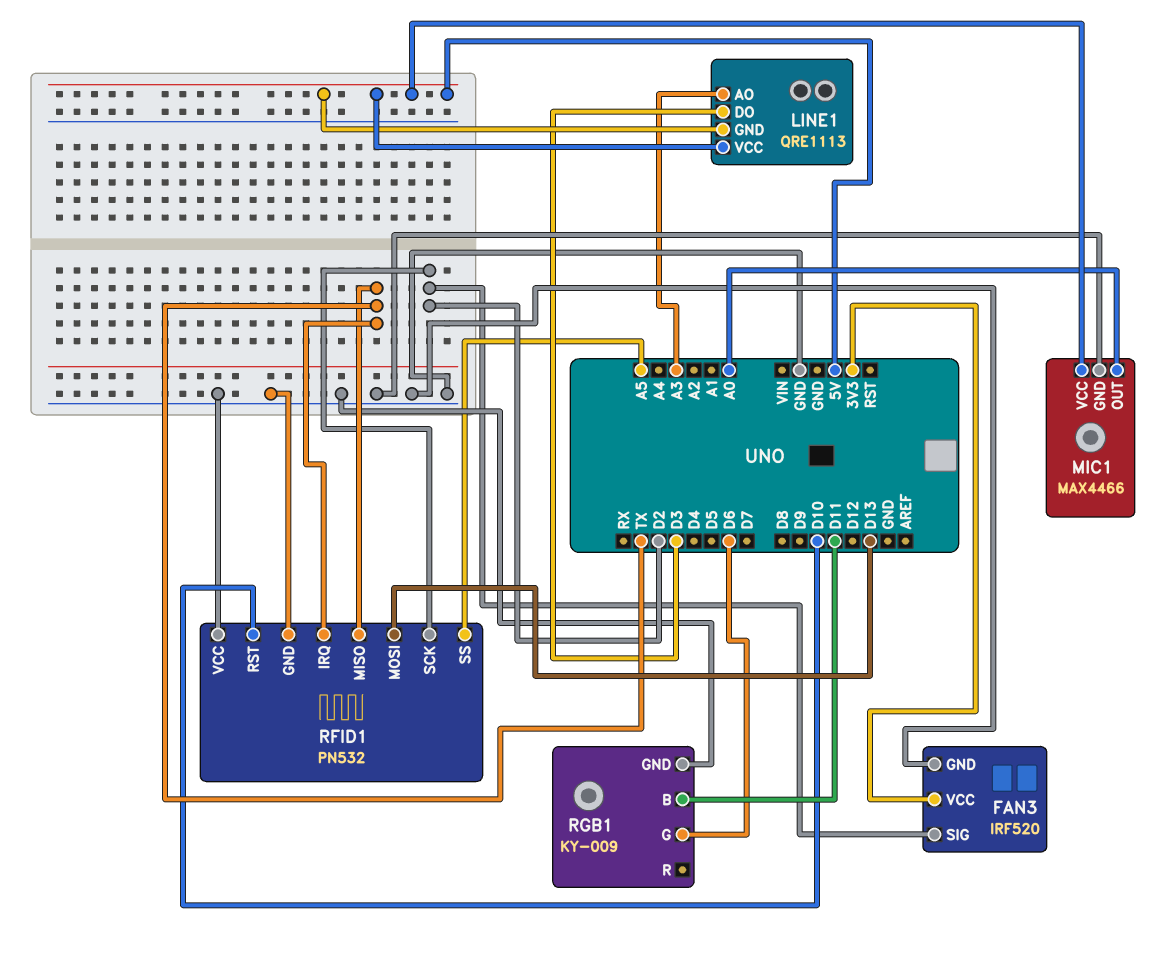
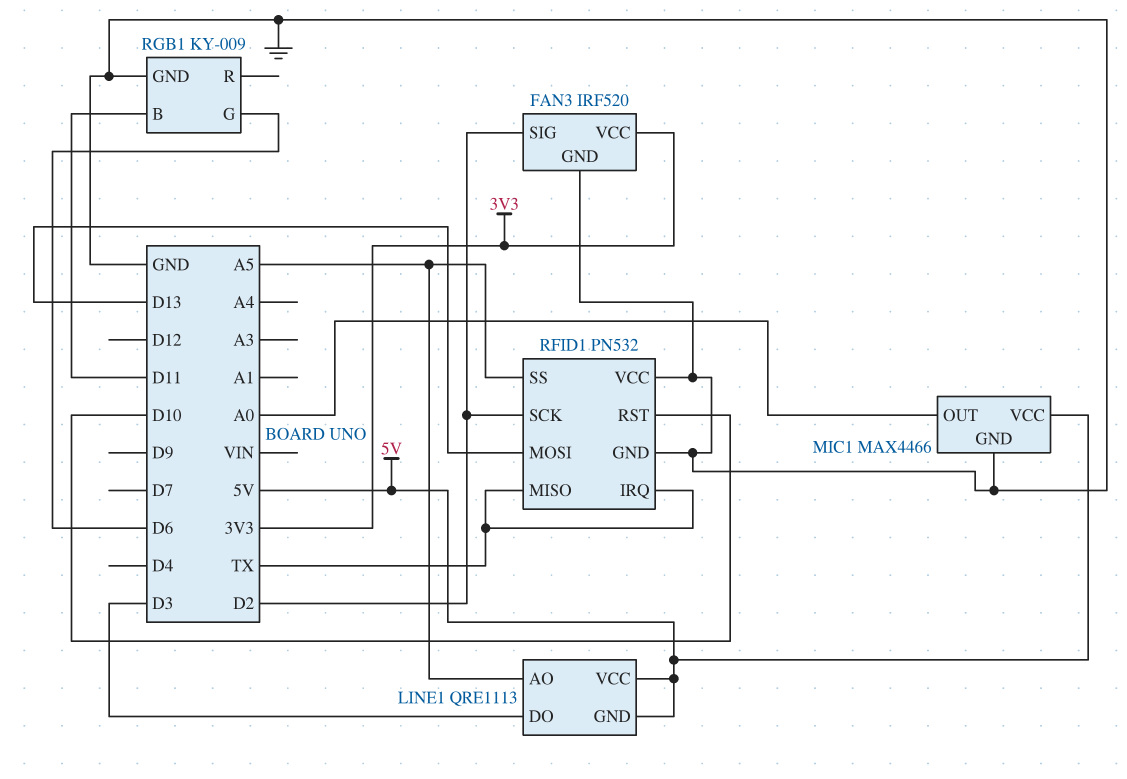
LINE1 pin AO: A3 -> A5

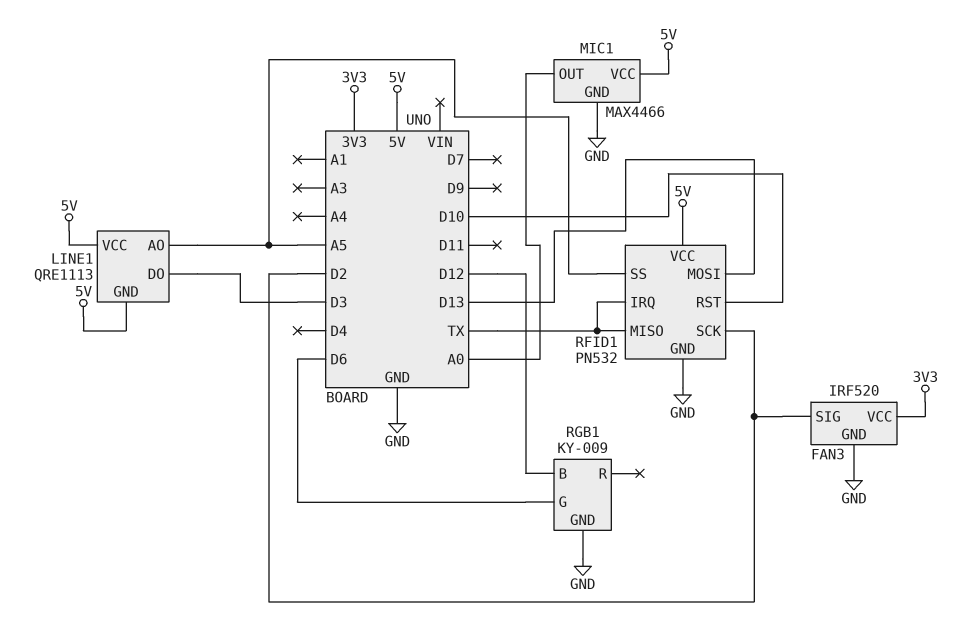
RFID1 pin VCC: GND -> 5V
RGB1 pin B: D11 -> D12

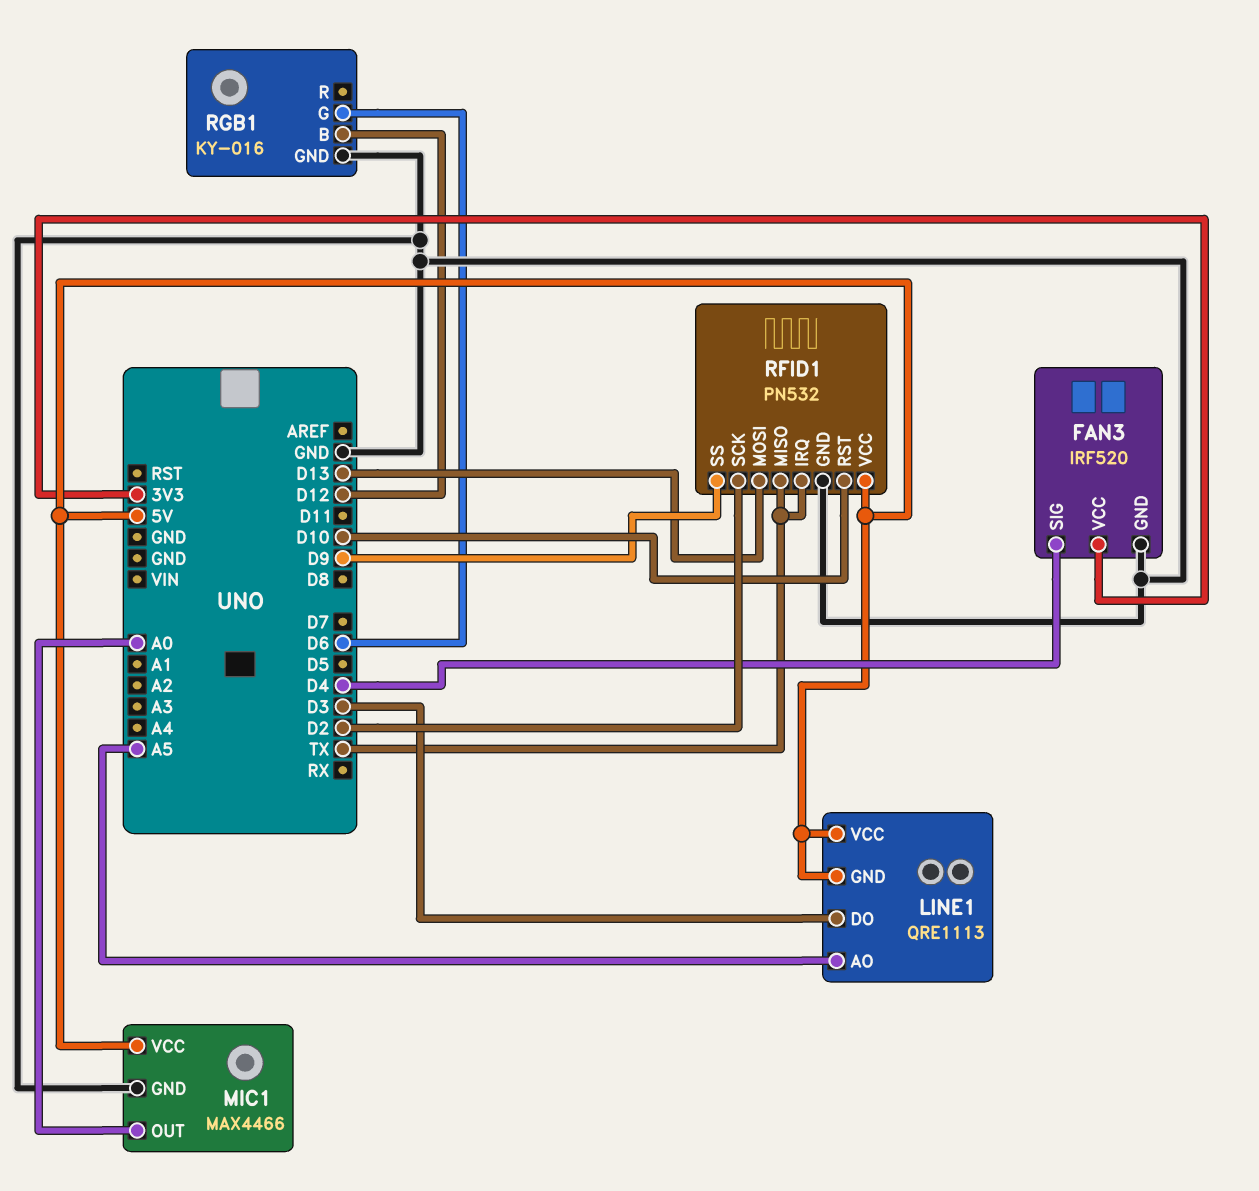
FAN3 pin SIG: D2 -> D4
RFID1 pin SS: A5 -> D9
RGB1: KY-009 -> KY-016

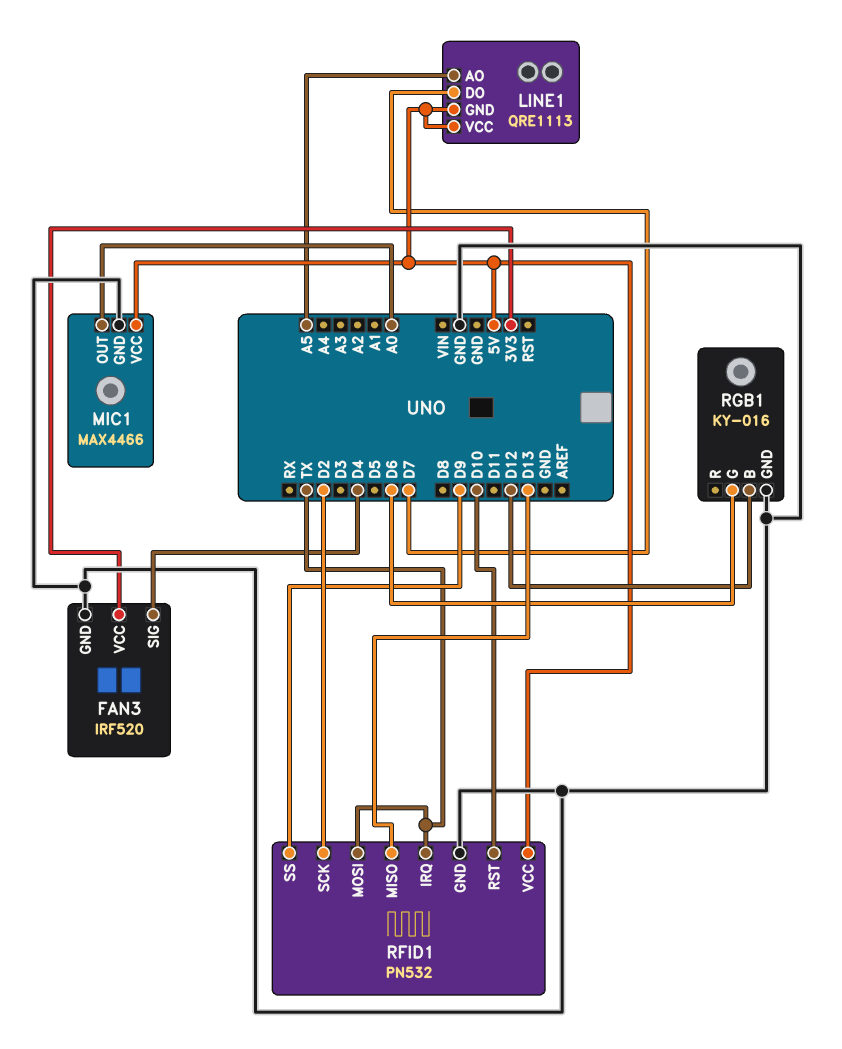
LINE1 pin DO: D3 -> D7
RFID1 pin MISO: TX -> D13
RFID1 pin MOSI: D13 -> TX

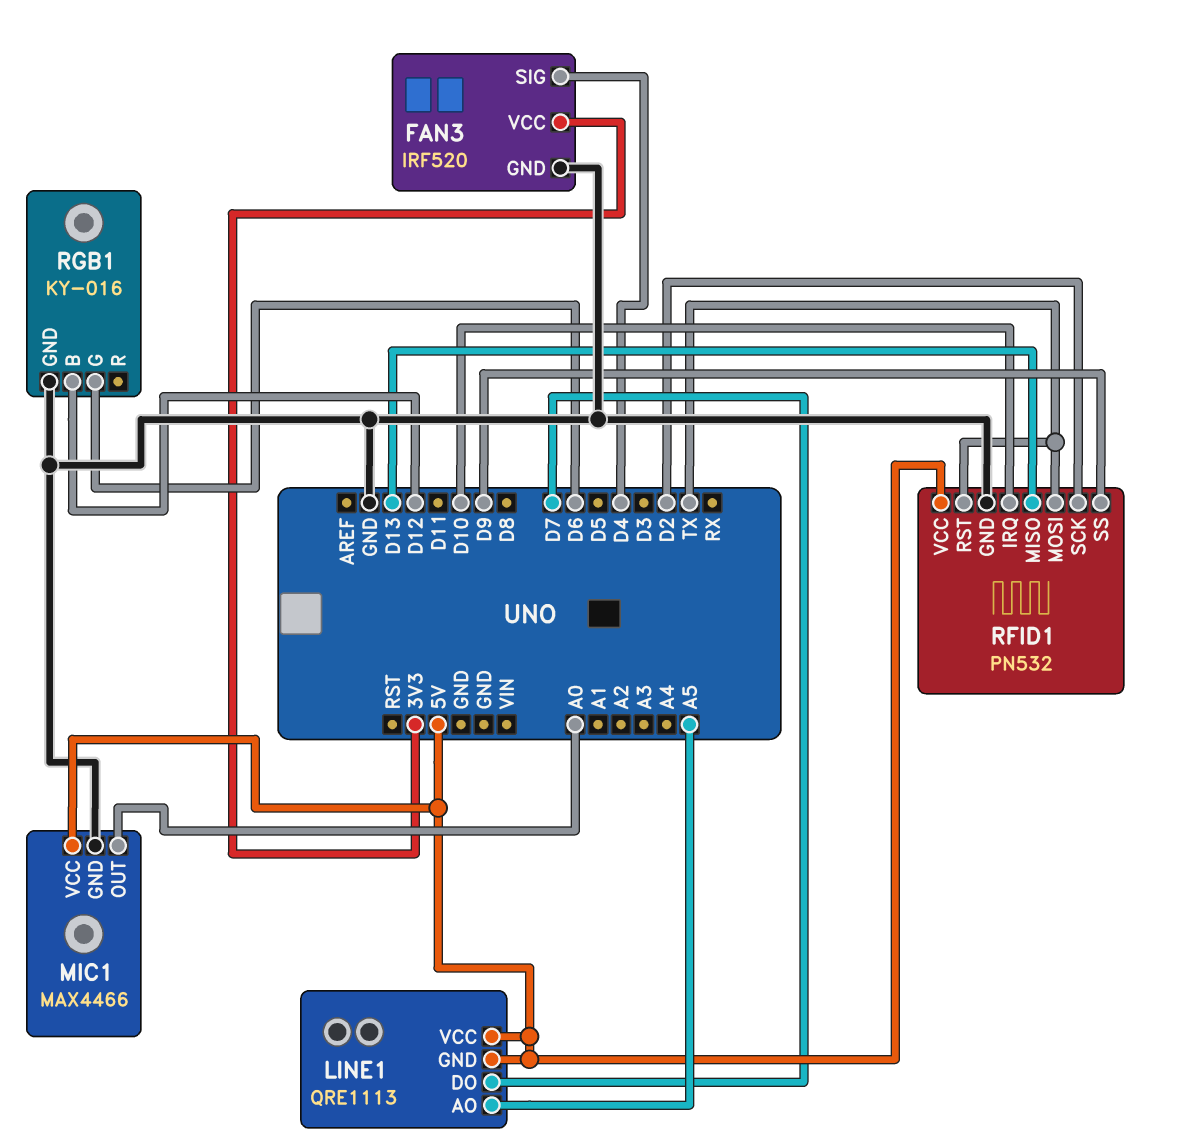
RFID1 pin IRQ: TX -> D10
RFID1 pin RST: D10 -> TX

